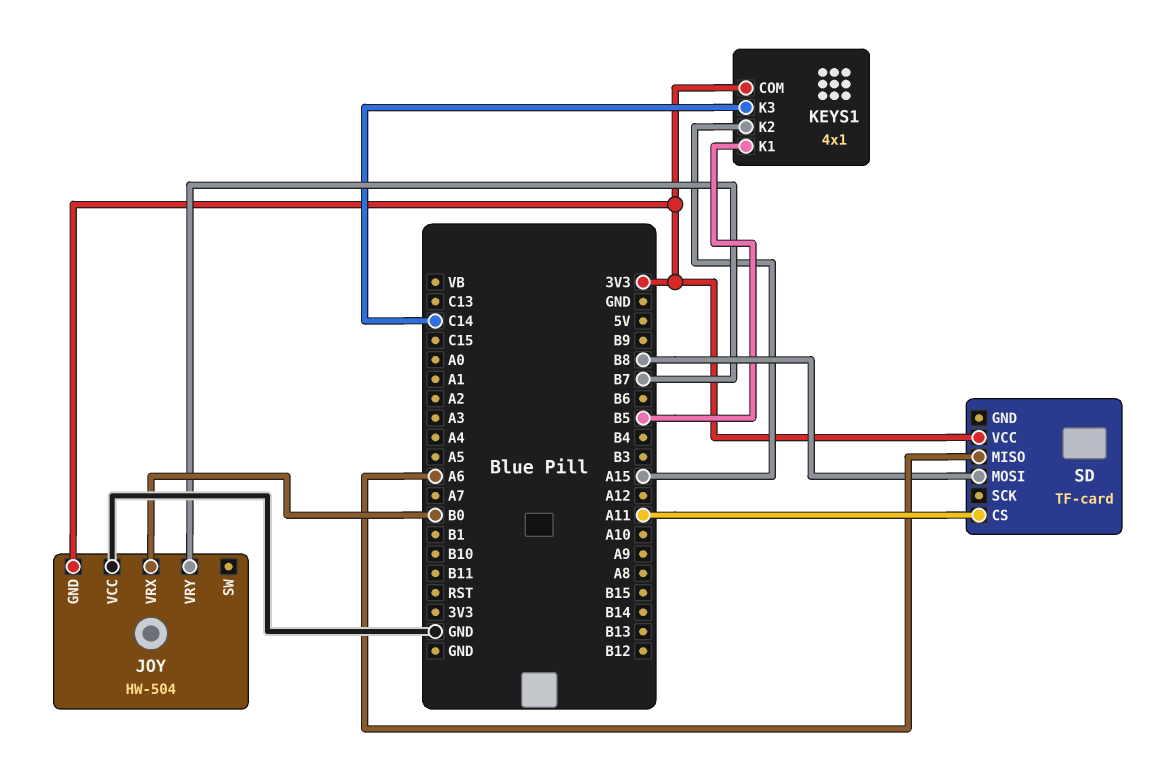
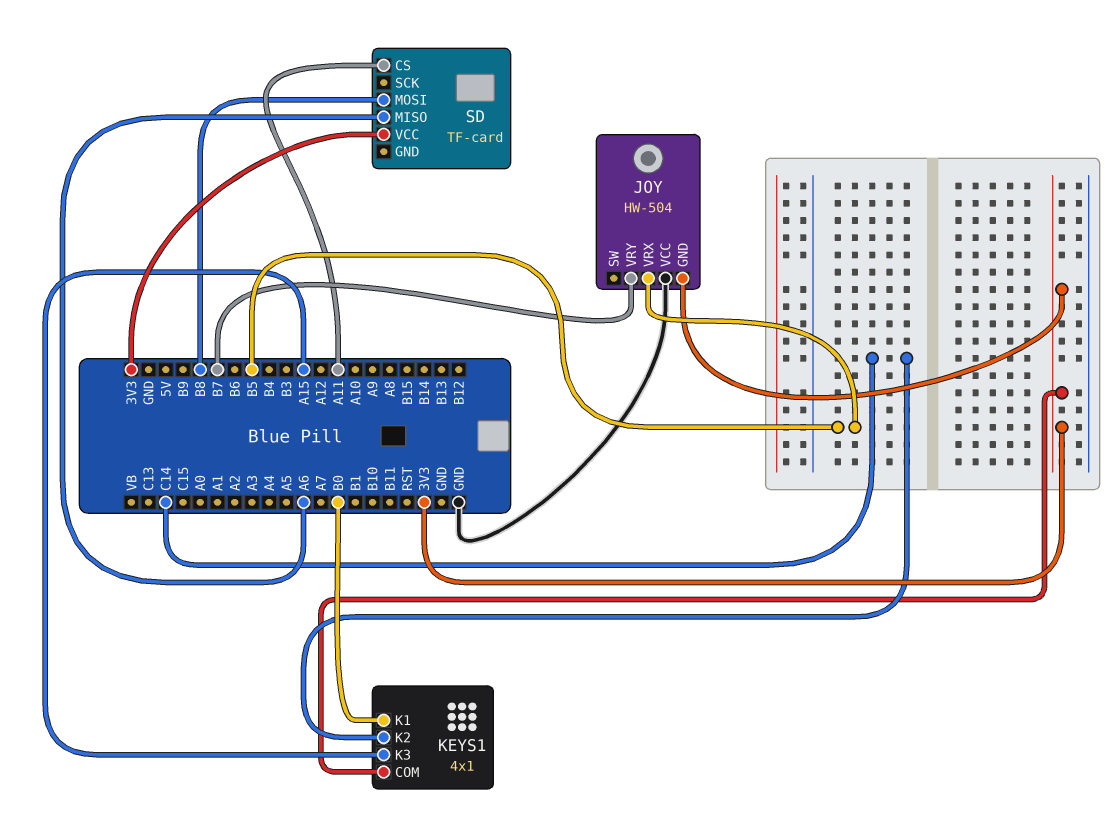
JOY pin VRX: B0 -> B5
KEYS1 pin K1: B5 -> B0
KEYS1 pin K2: A15 -> C14
KEYS1 pin K3: C14 -> A15

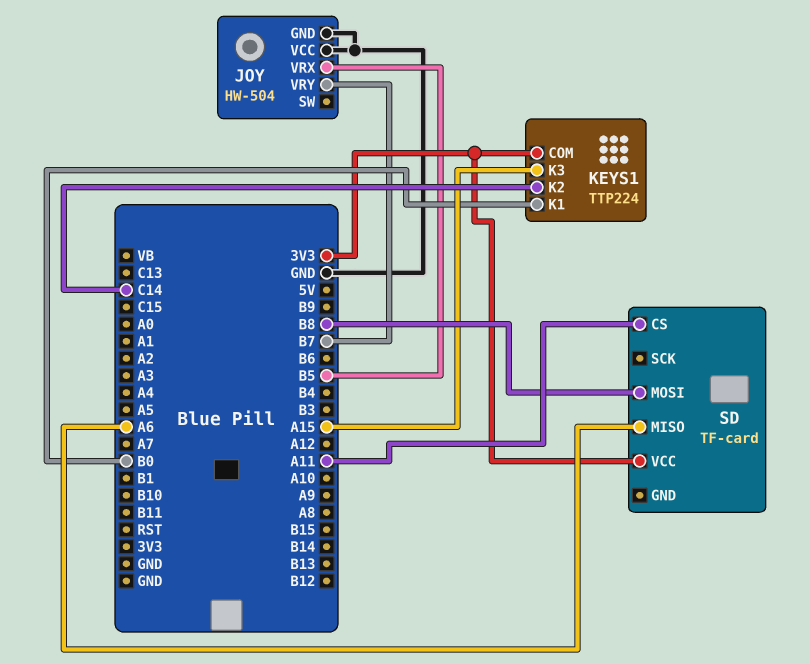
JOY pin GND: 3V3 -> GND
KEYS1: 4x1 -> TTP224

